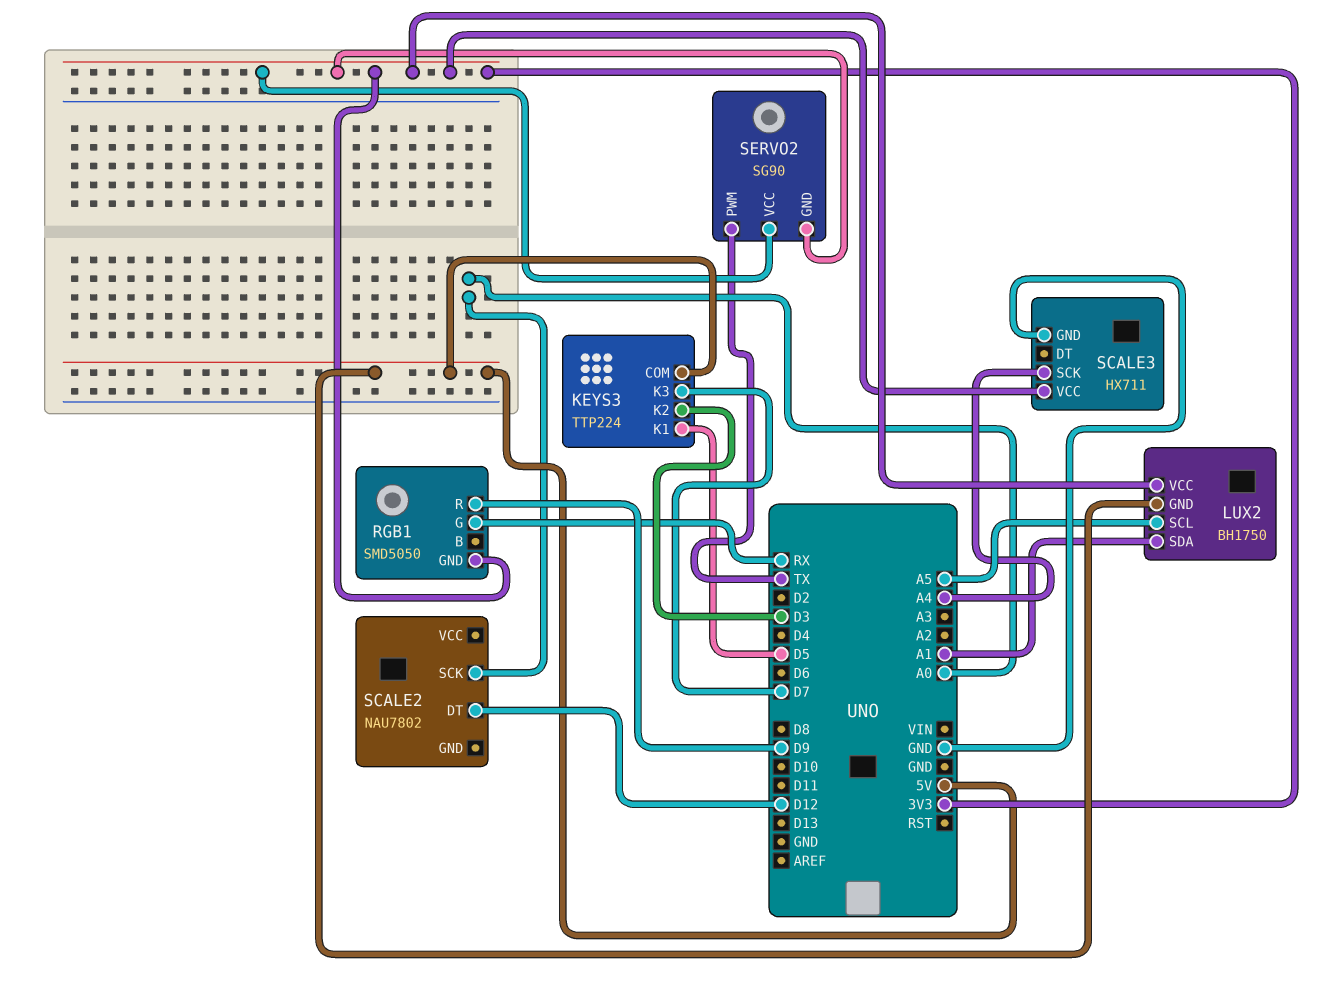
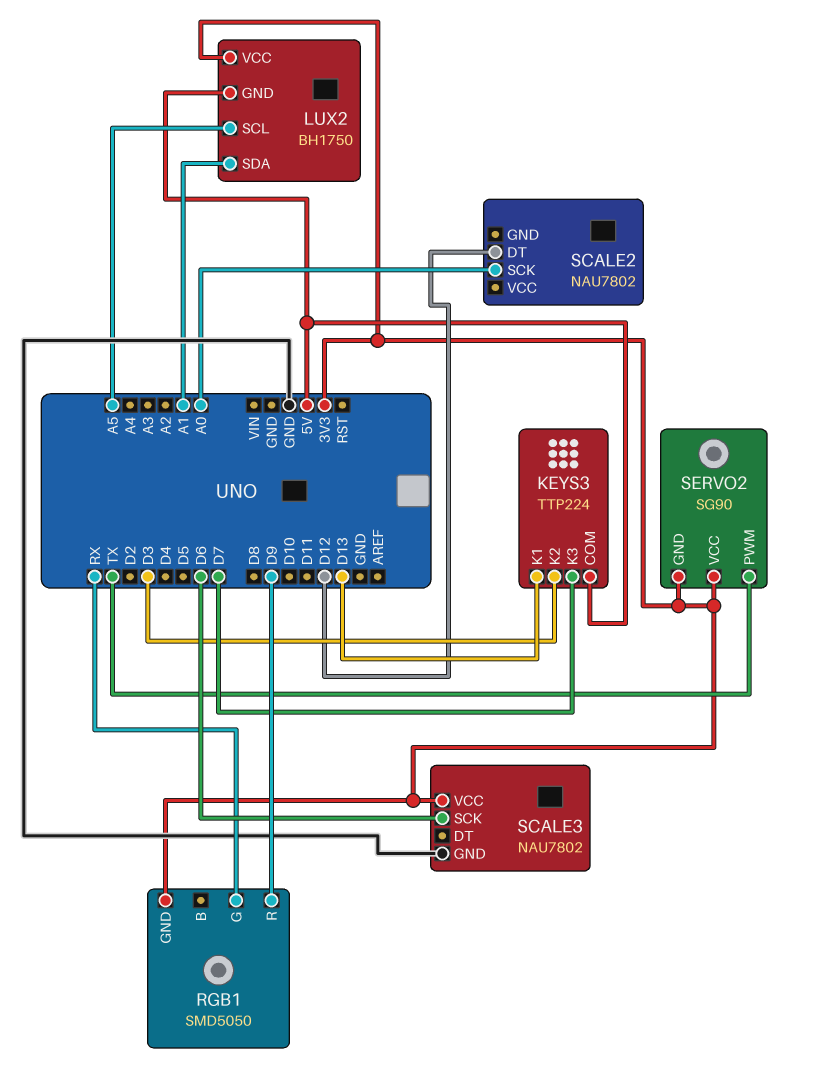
KEYS3 pin K1: D5 -> D13
SCALE3: HX711 -> NAU7802
SCALE3 pin SCK: A4 -> D6

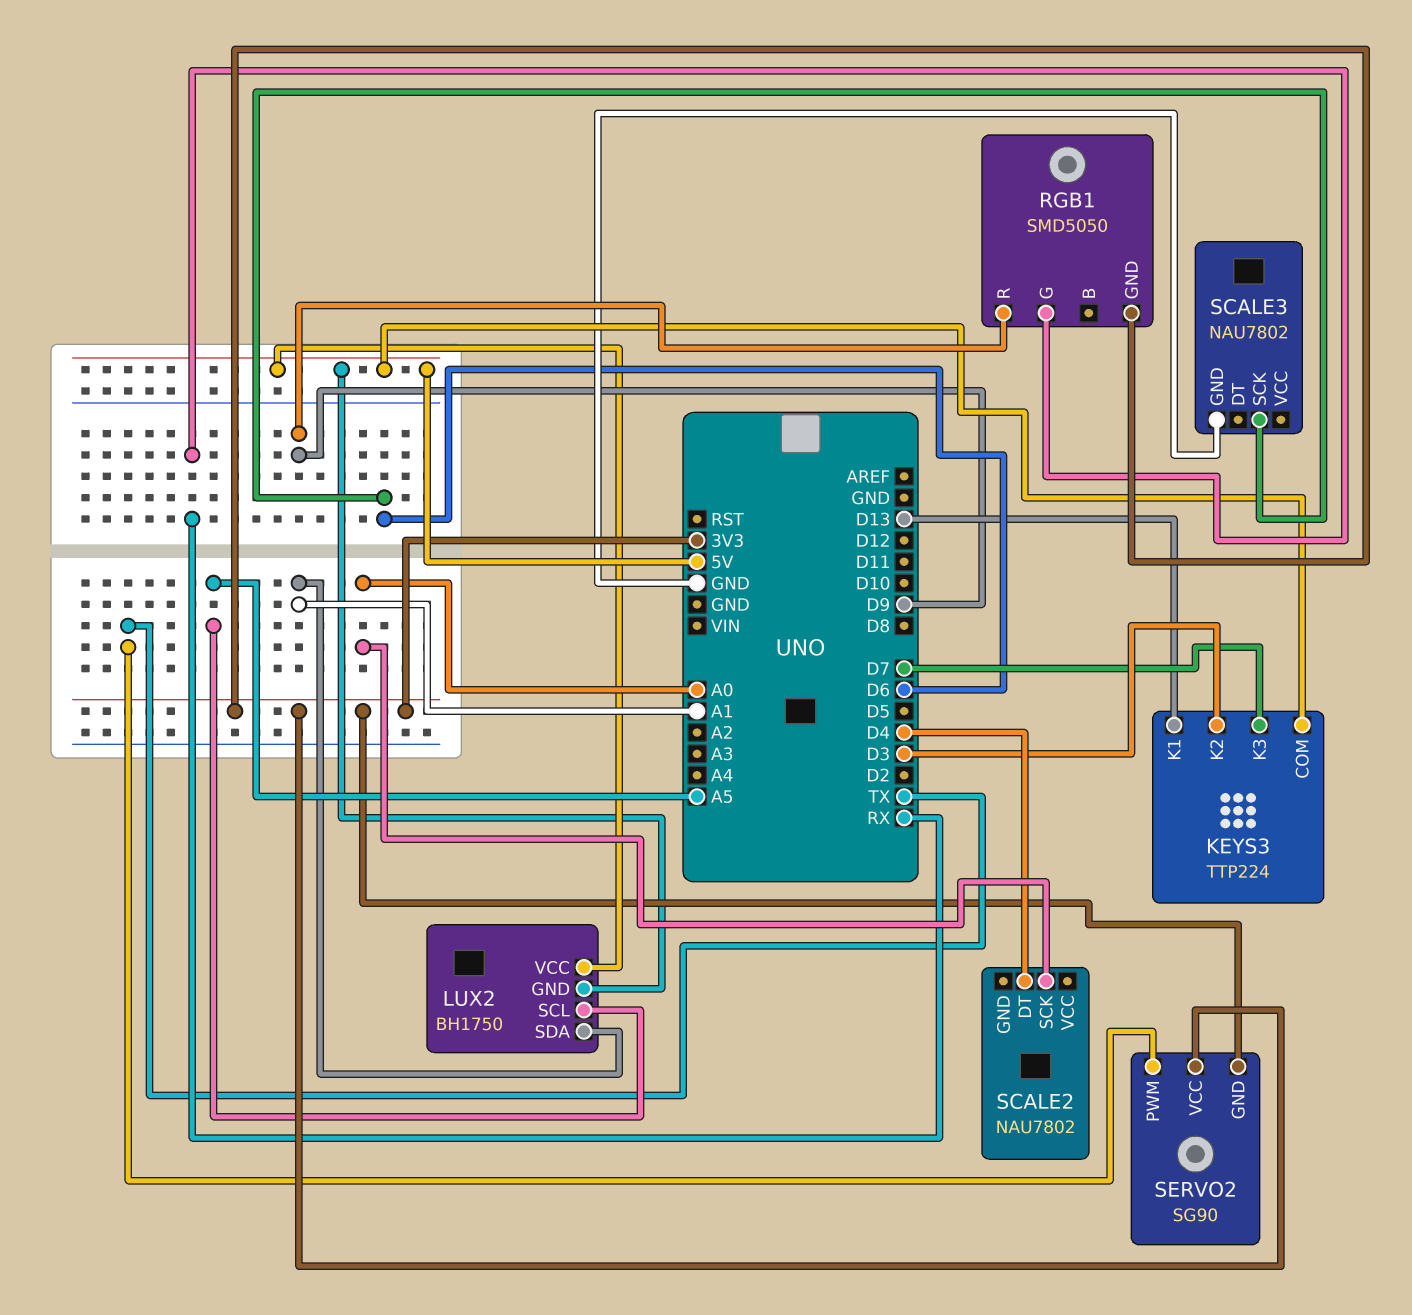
LUX2 pin VCC: 3V3 -> 5V
SCALE2 pin DT: D12 -> D4
SCALE3 pin VCC: 3V3 -> none

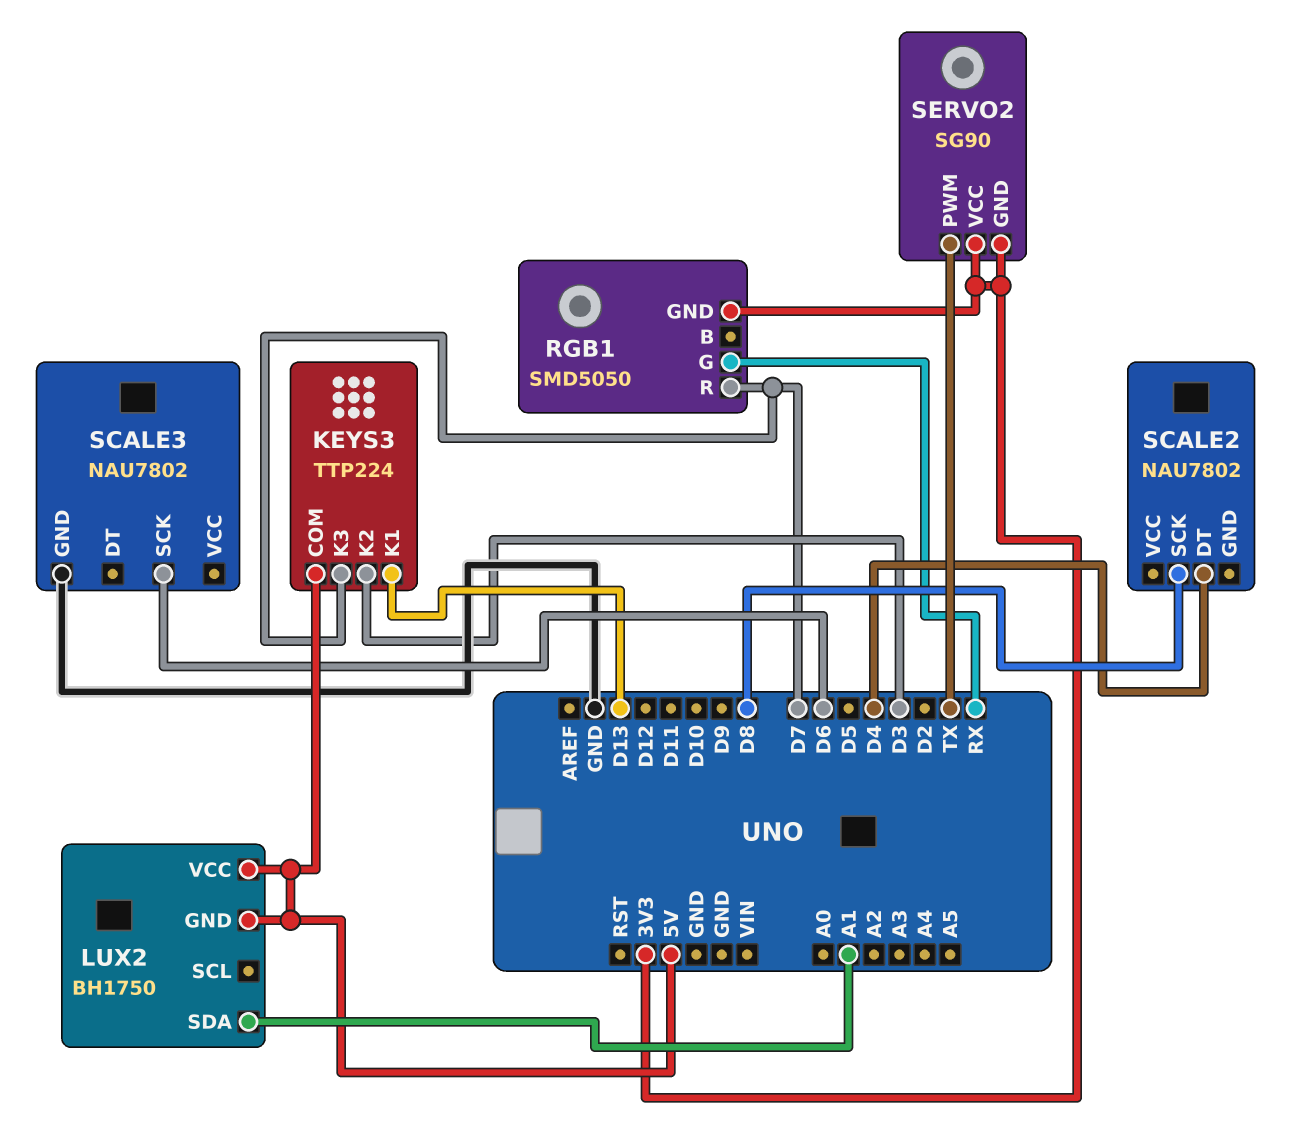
LUX2 pin SCL: A5 -> none
RGB1 pin R: D9 -> D7
SCALE2 pin SCK: A0 -> D8

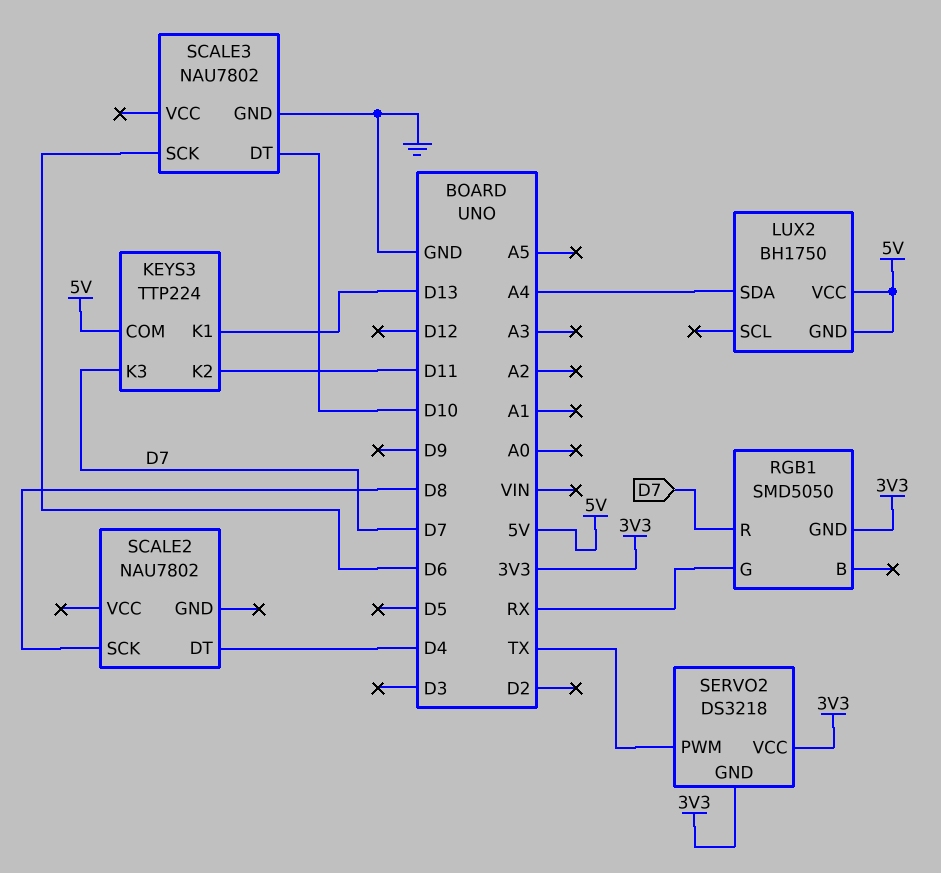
KEYS3 pin K2: D3 -> D11
LUX2 pin SDA: A1 -> A4
SCALE3 pin DT: none -> D10
SERVO2: SG90 -> DS3218

